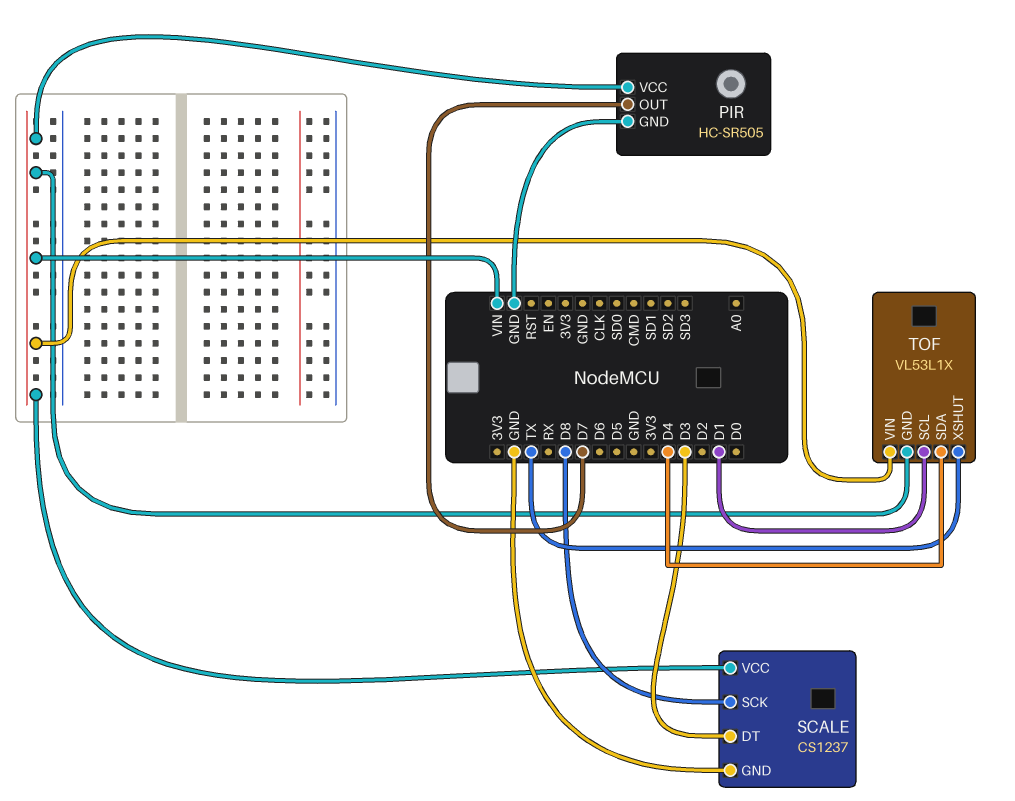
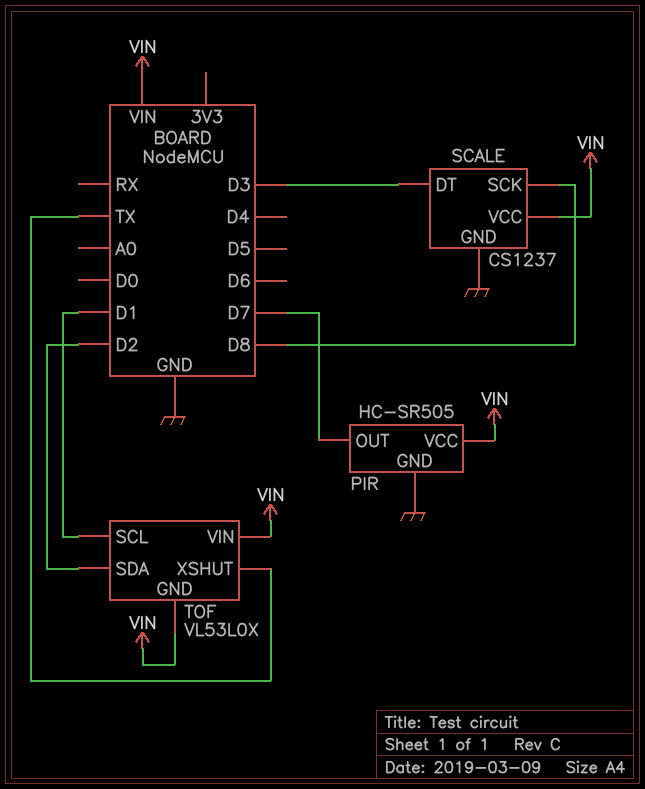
TOF: VL53L1X -> VL53L0X
TOF pin SDA: D4 -> D2

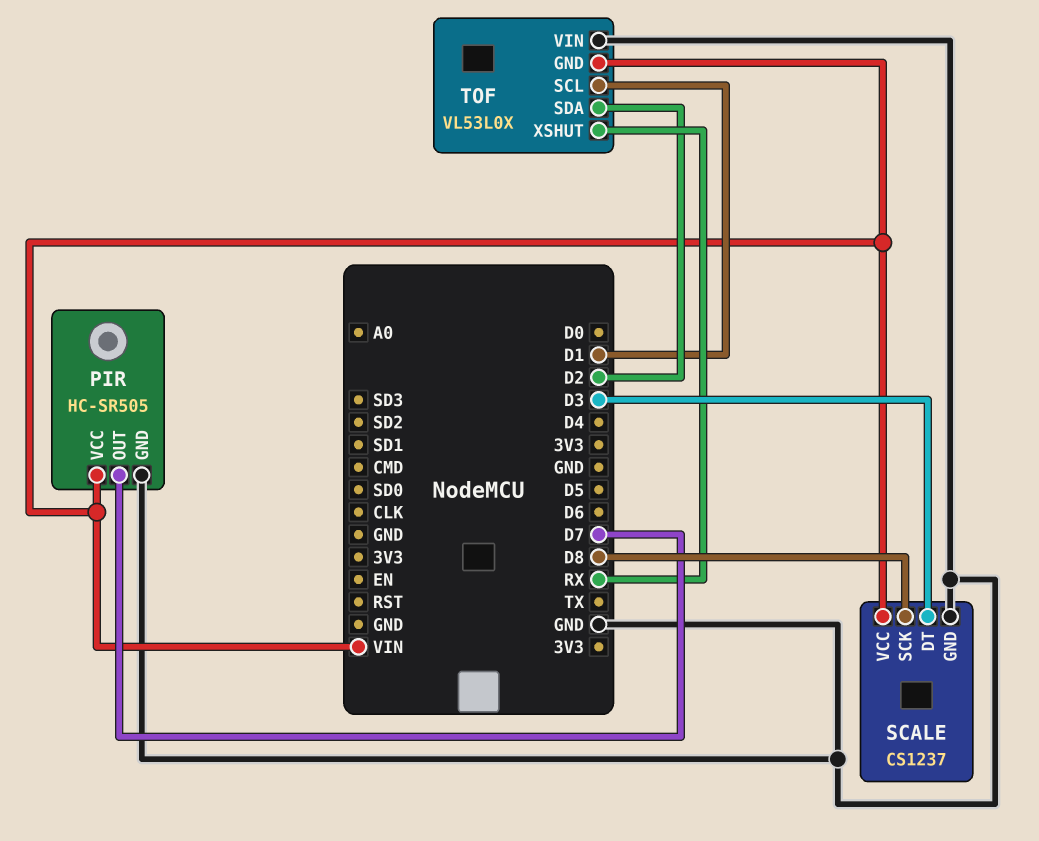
TOF pin VIN: VIN -> GND
TOF pin XSHUT: TX -> RX

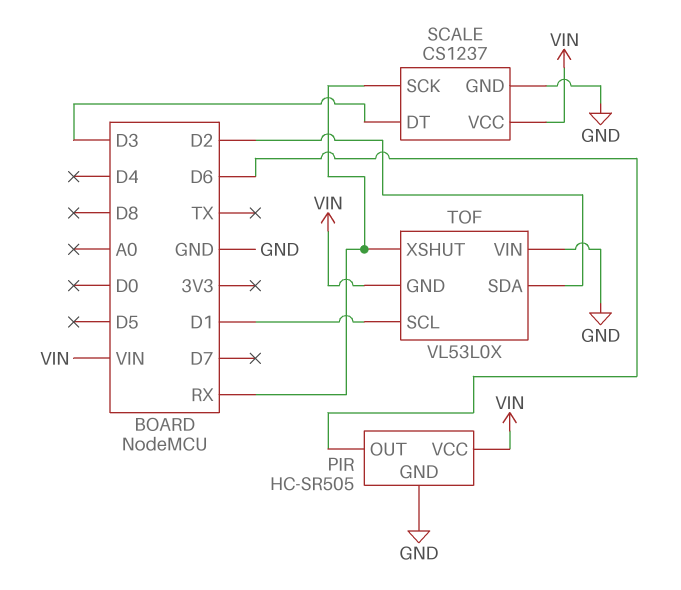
PIR pin OUT: D7 -> D6
SCALE pin SCK: D8 -> RX

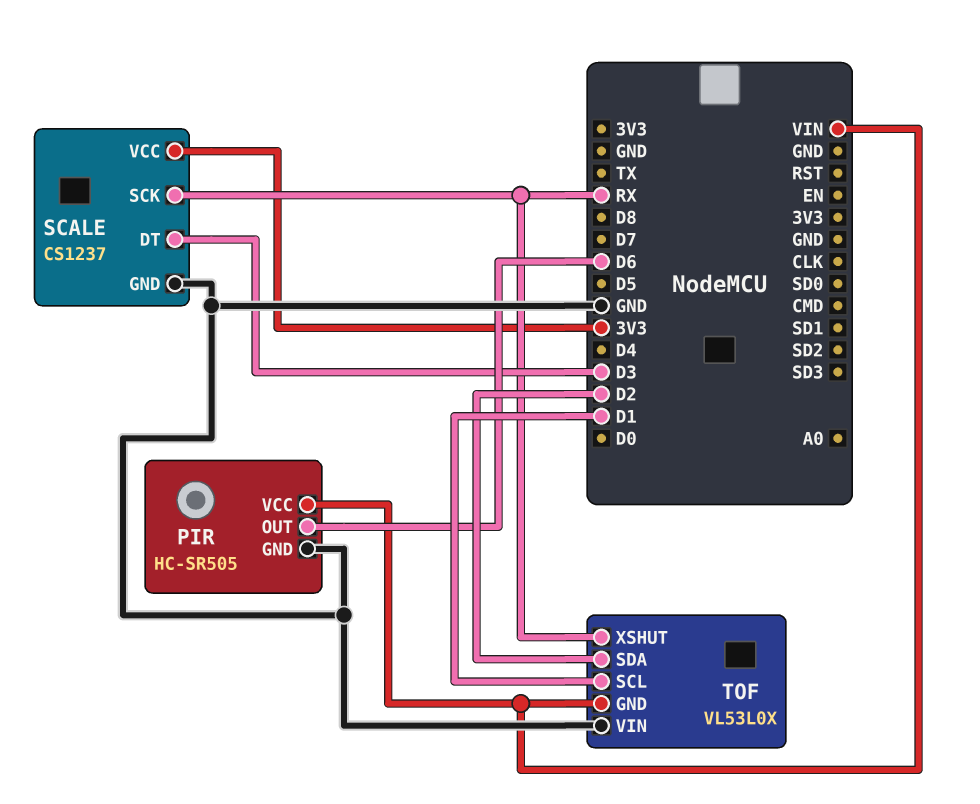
SCALE pin VCC: VIN -> 3V3

